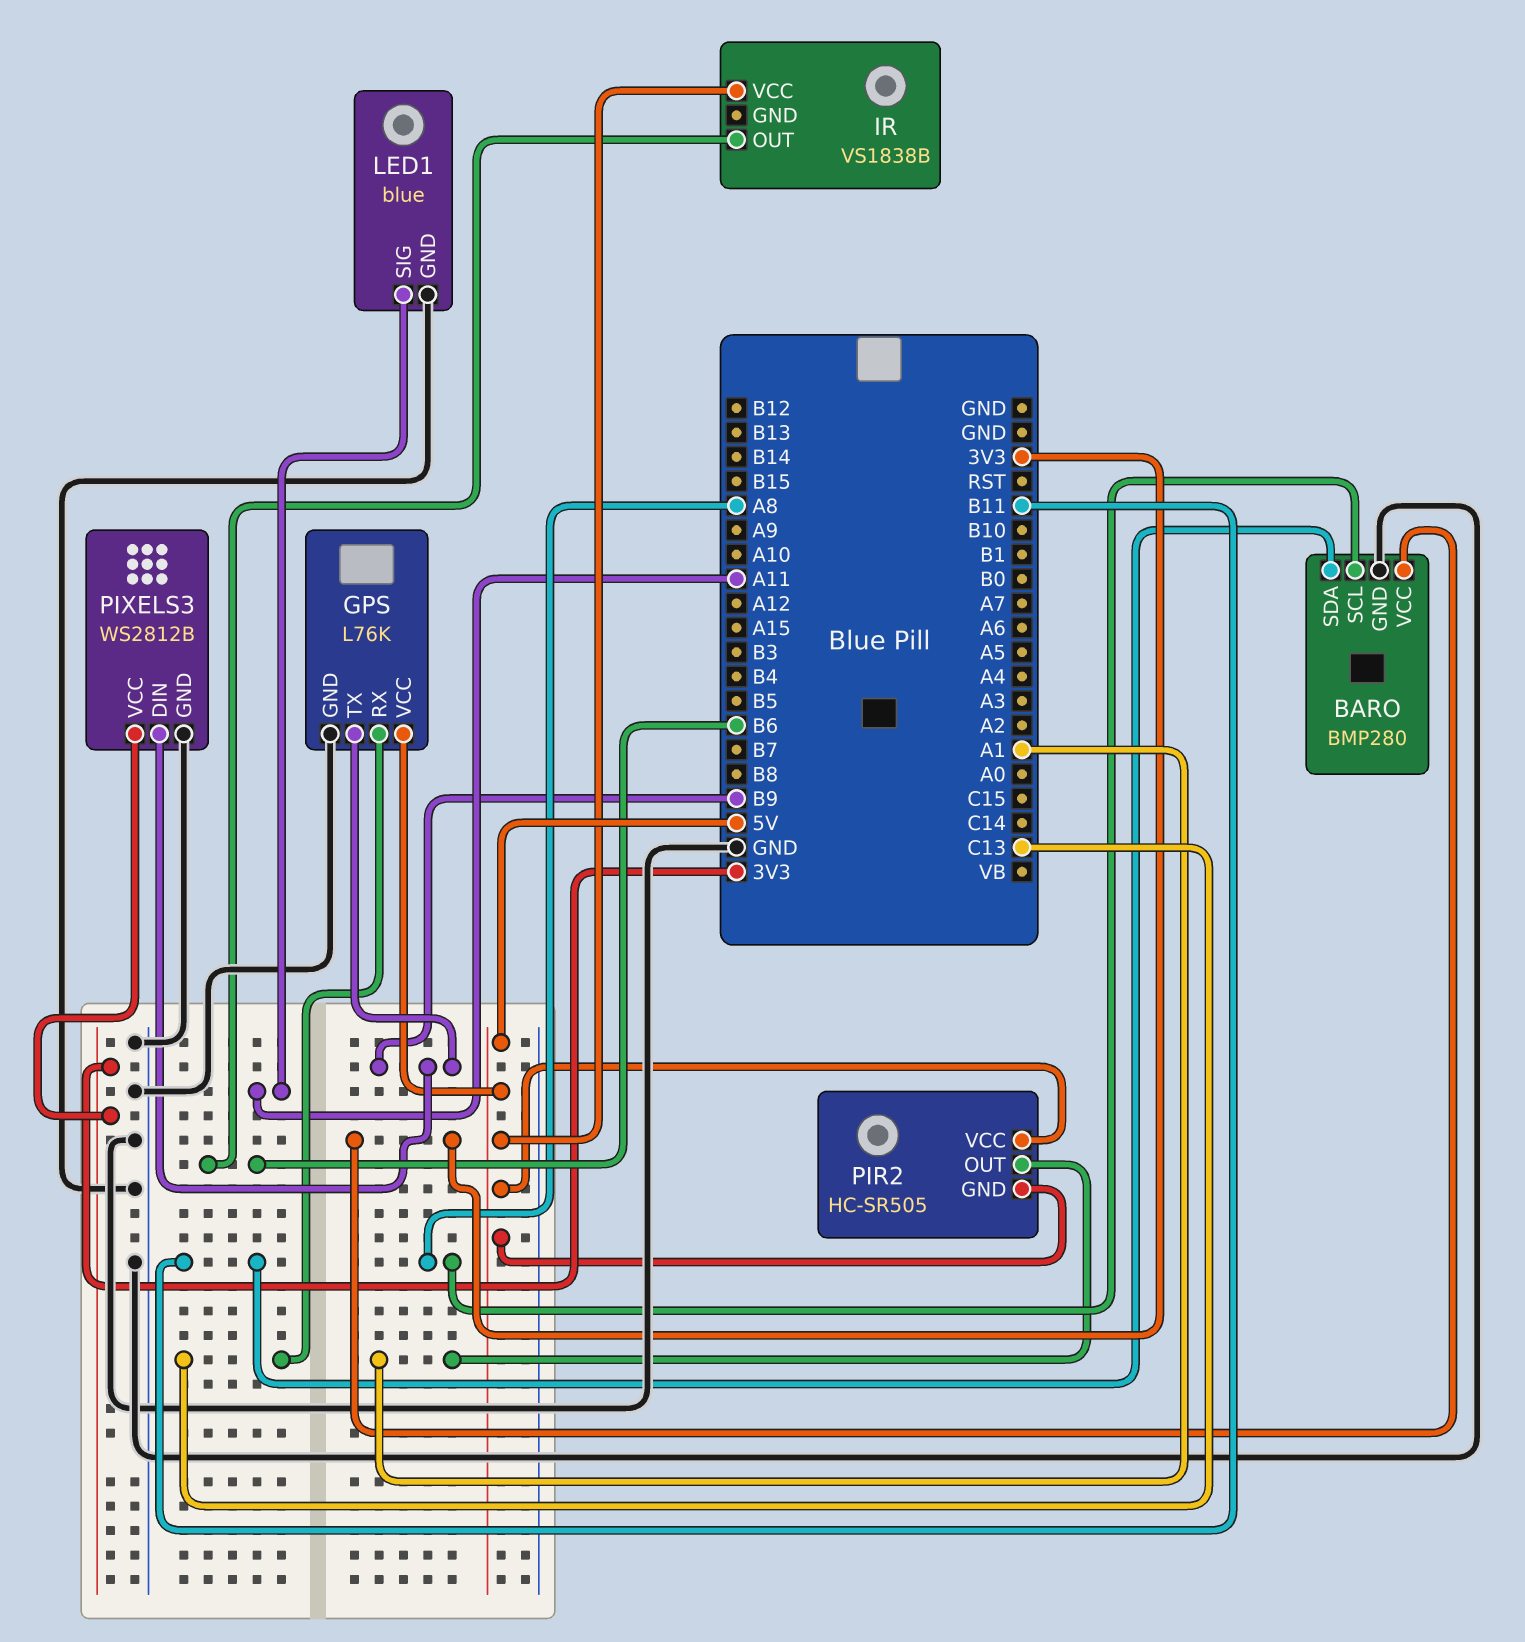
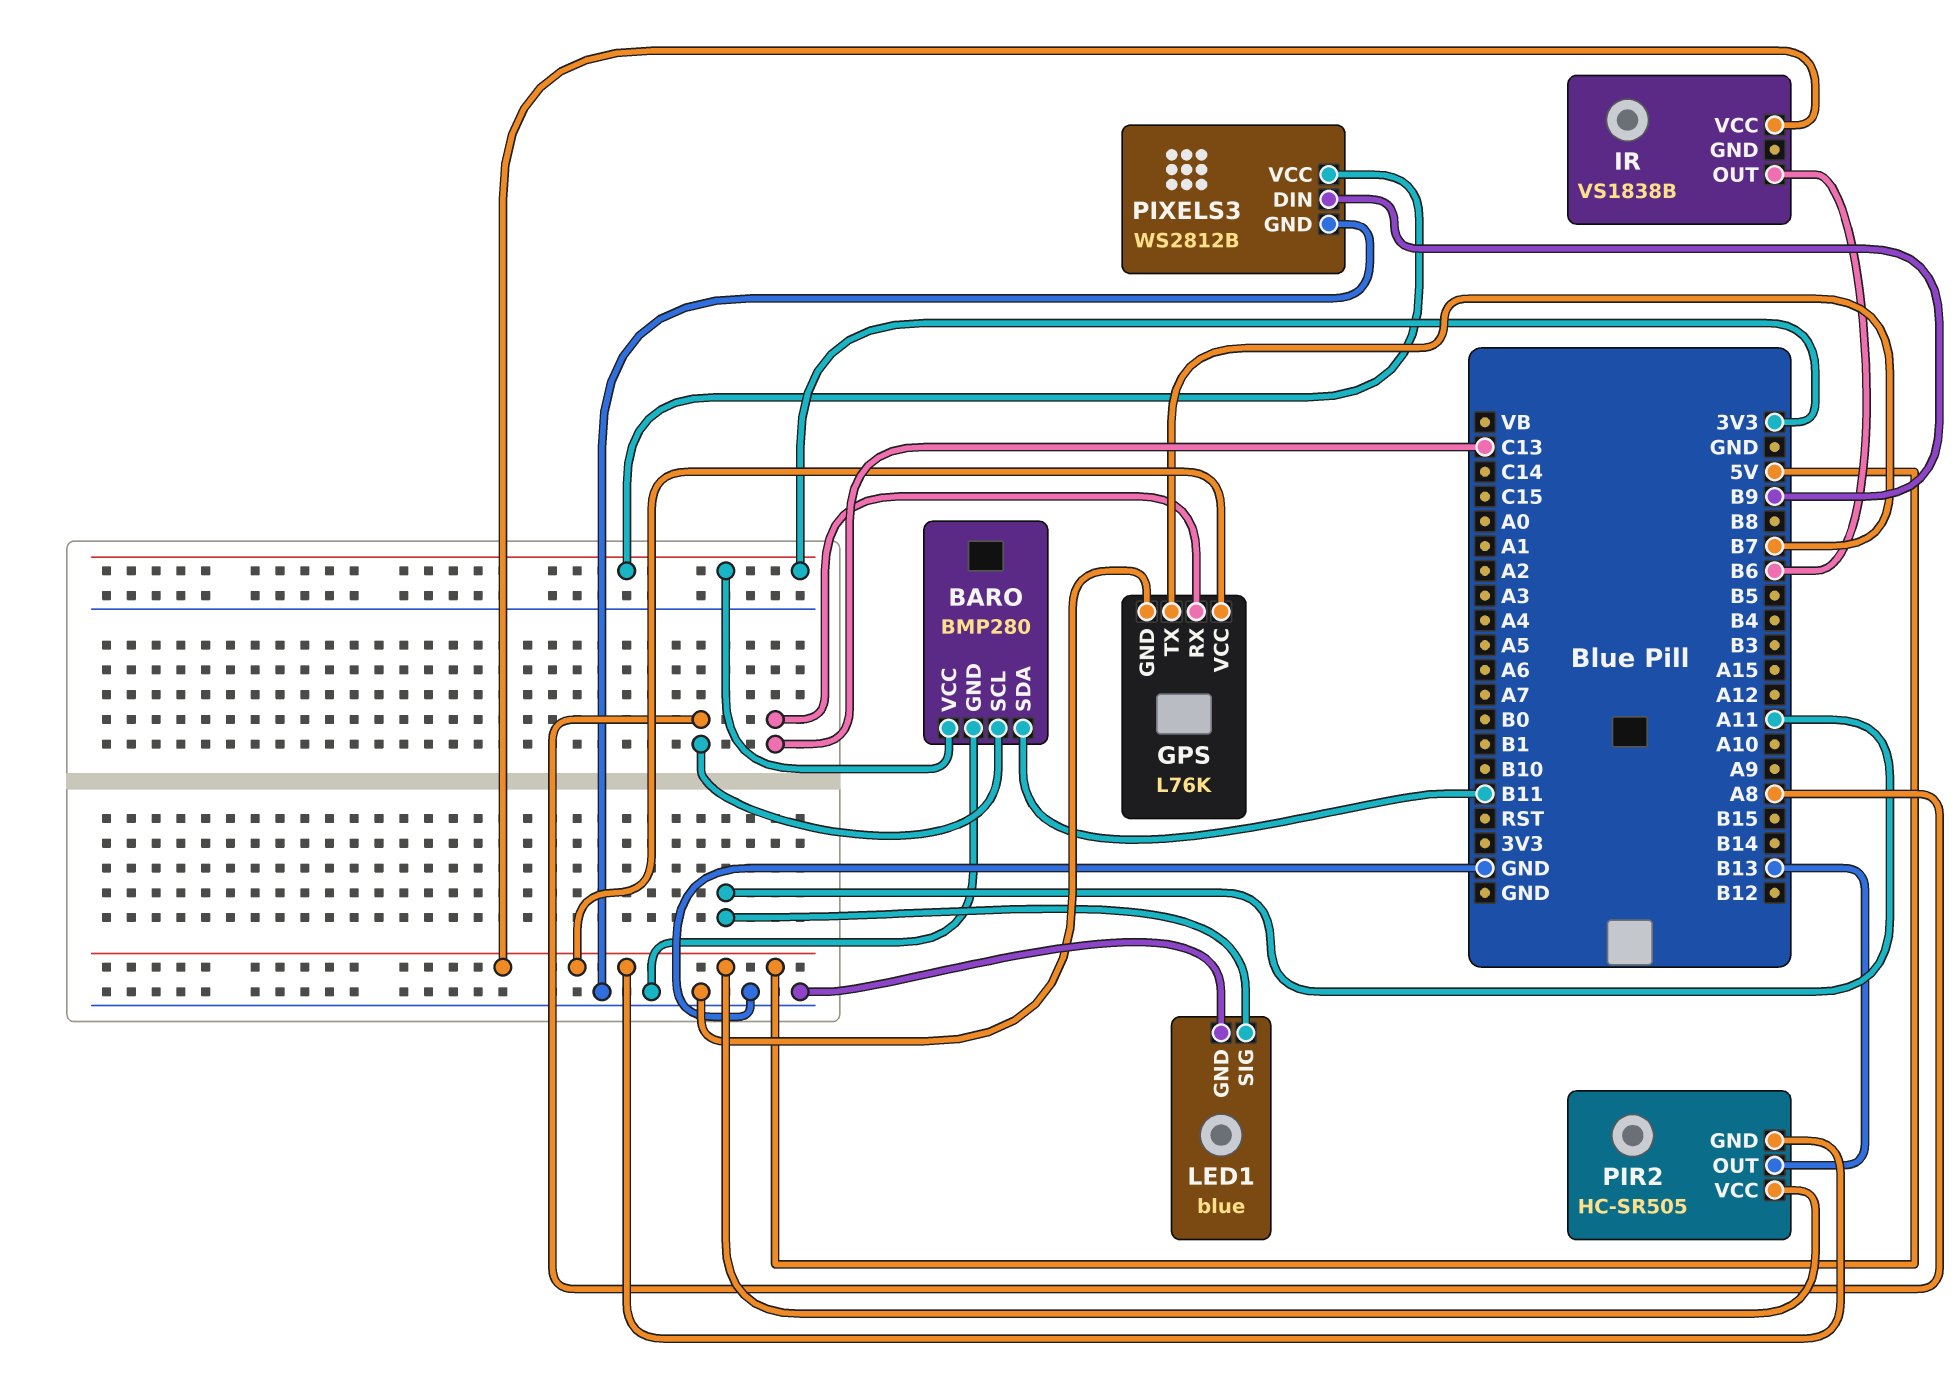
GPS pin TX: B9 -> B7
PIR2 pin OUT: A1 -> B13

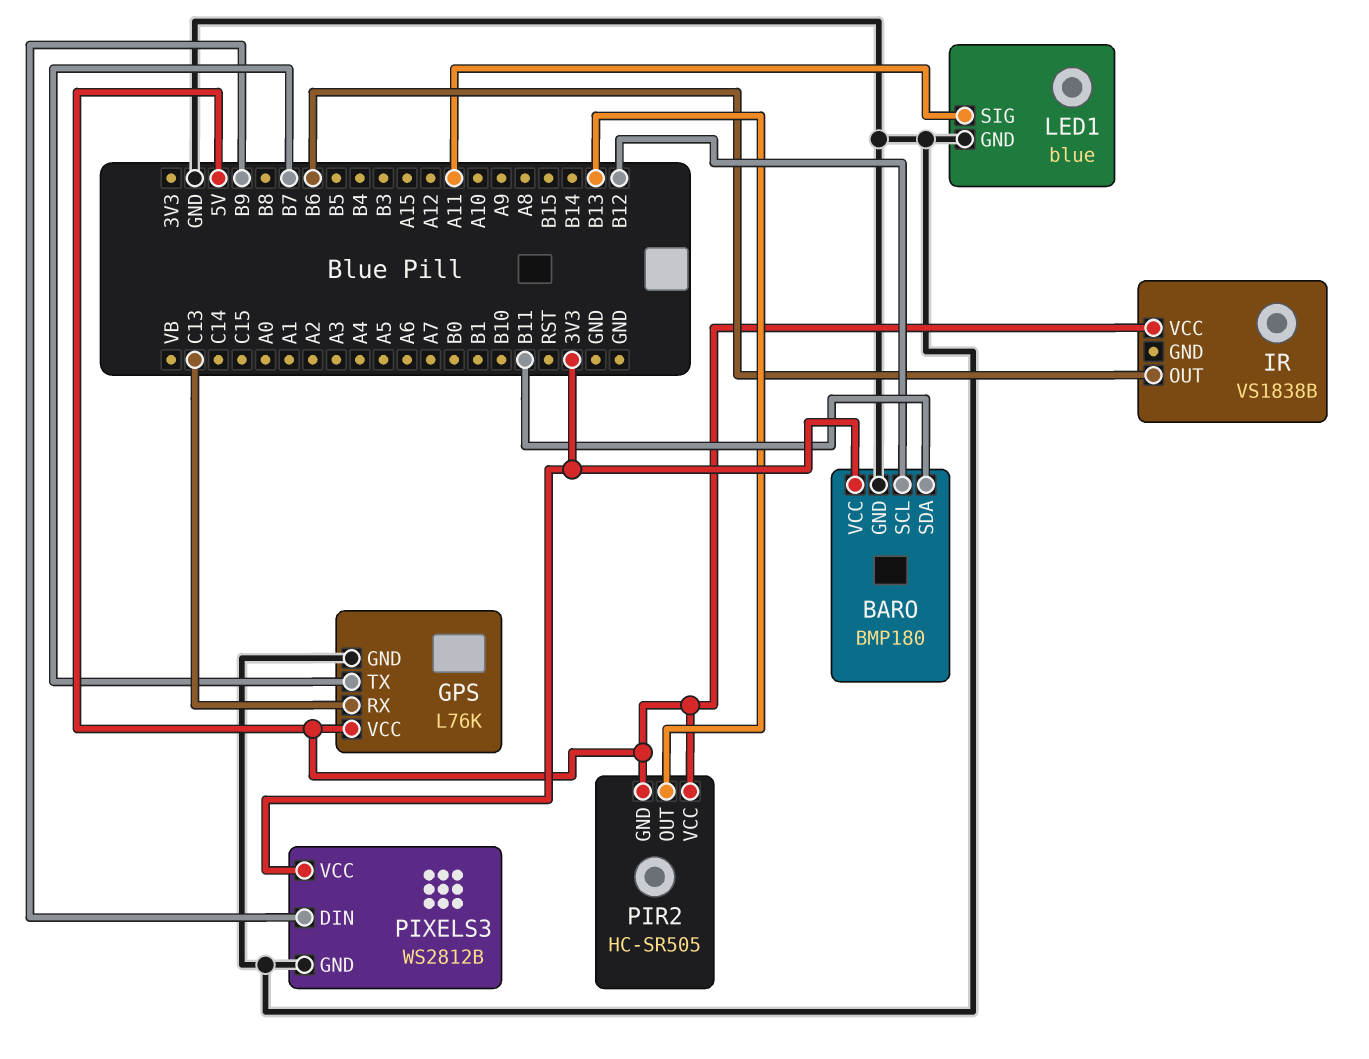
BARO: BMP280 -> BMP180
BARO pin SCL: A8 -> B12

